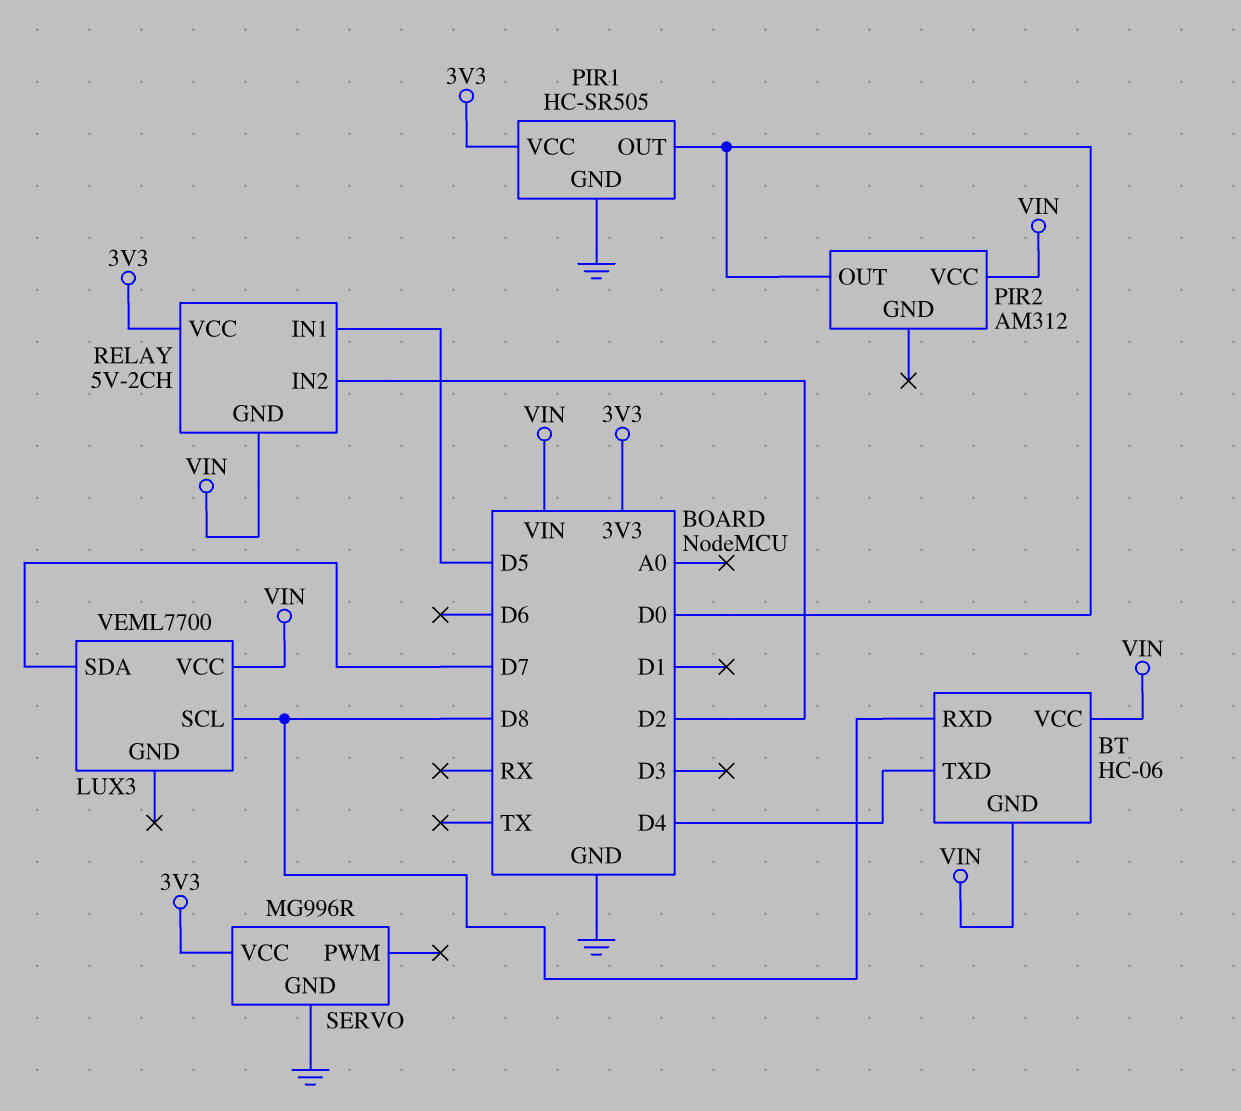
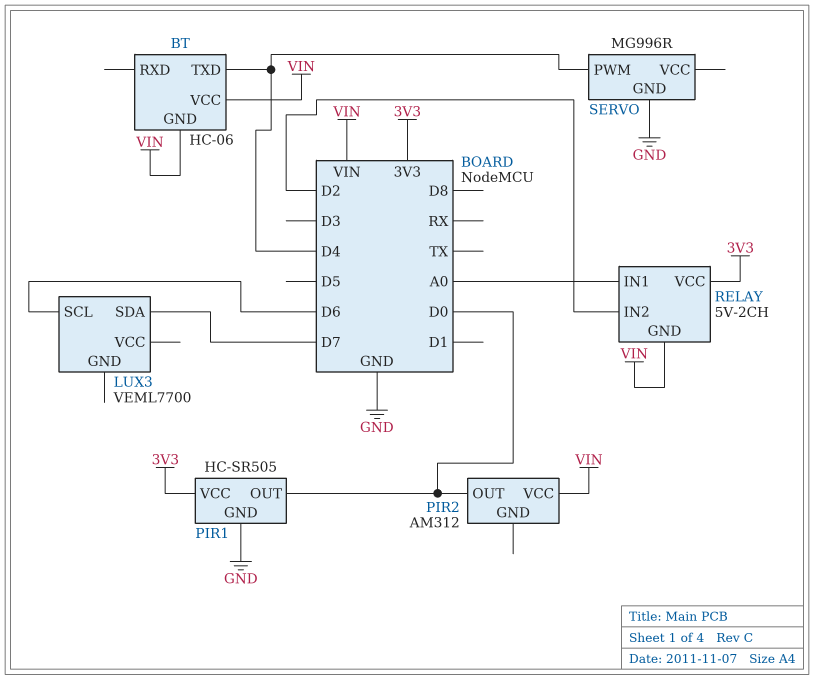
BT pin RXD: D8 -> none
LUX3 pin SCL: D8 -> D6
LUX3 pin VCC: VIN -> none
RELAY pin IN1: D5 -> A0
SERVO pin PWM: none -> D4
SERVO pin VCC: 3V3 -> none

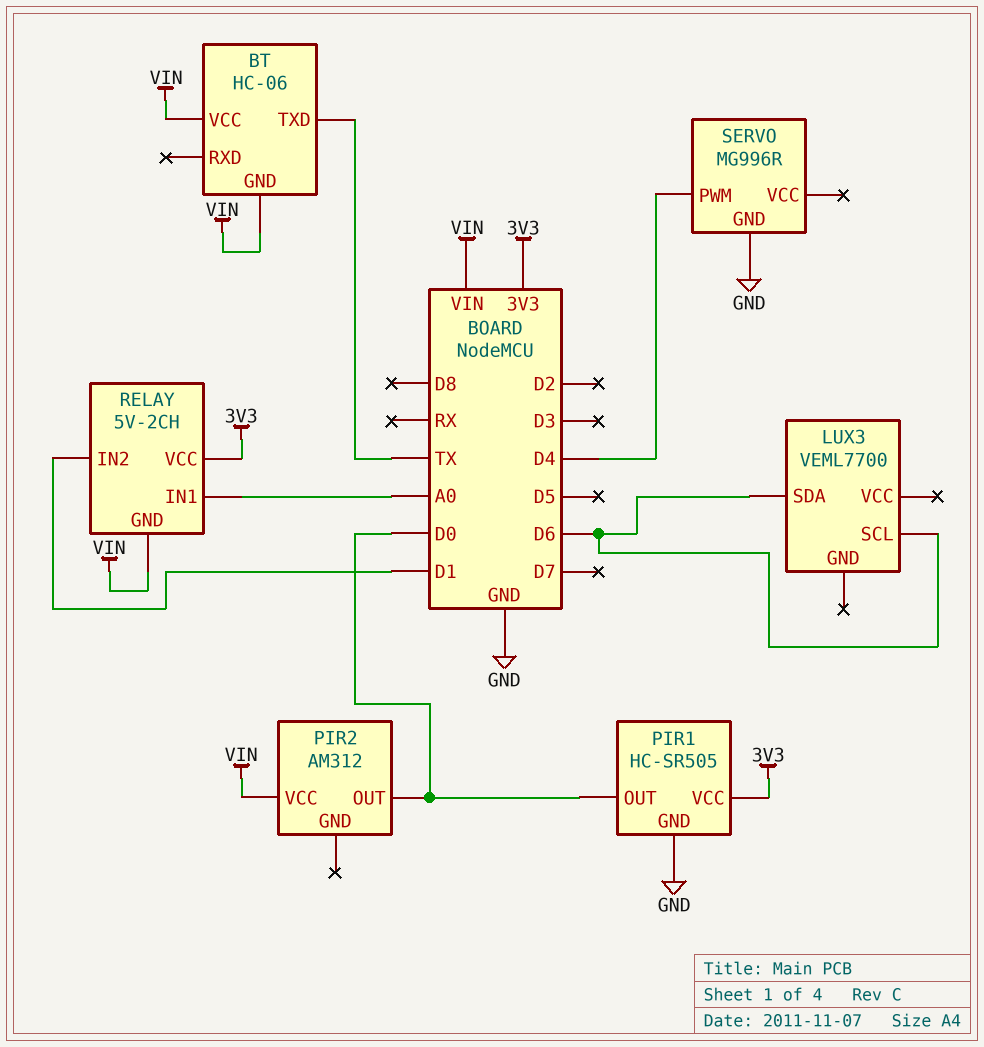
BT pin TXD: D4 -> TX
LUX3 pin SDA: D7 -> D6
RELAY pin IN2: D2 -> D1

